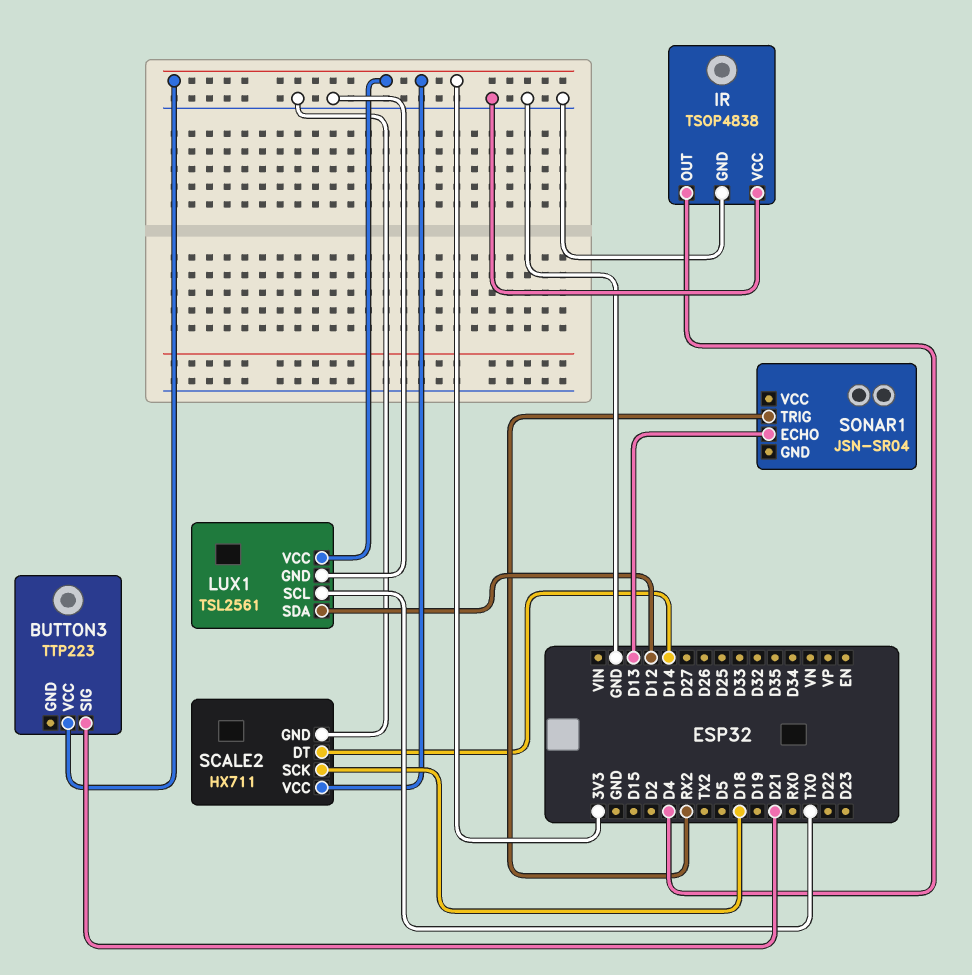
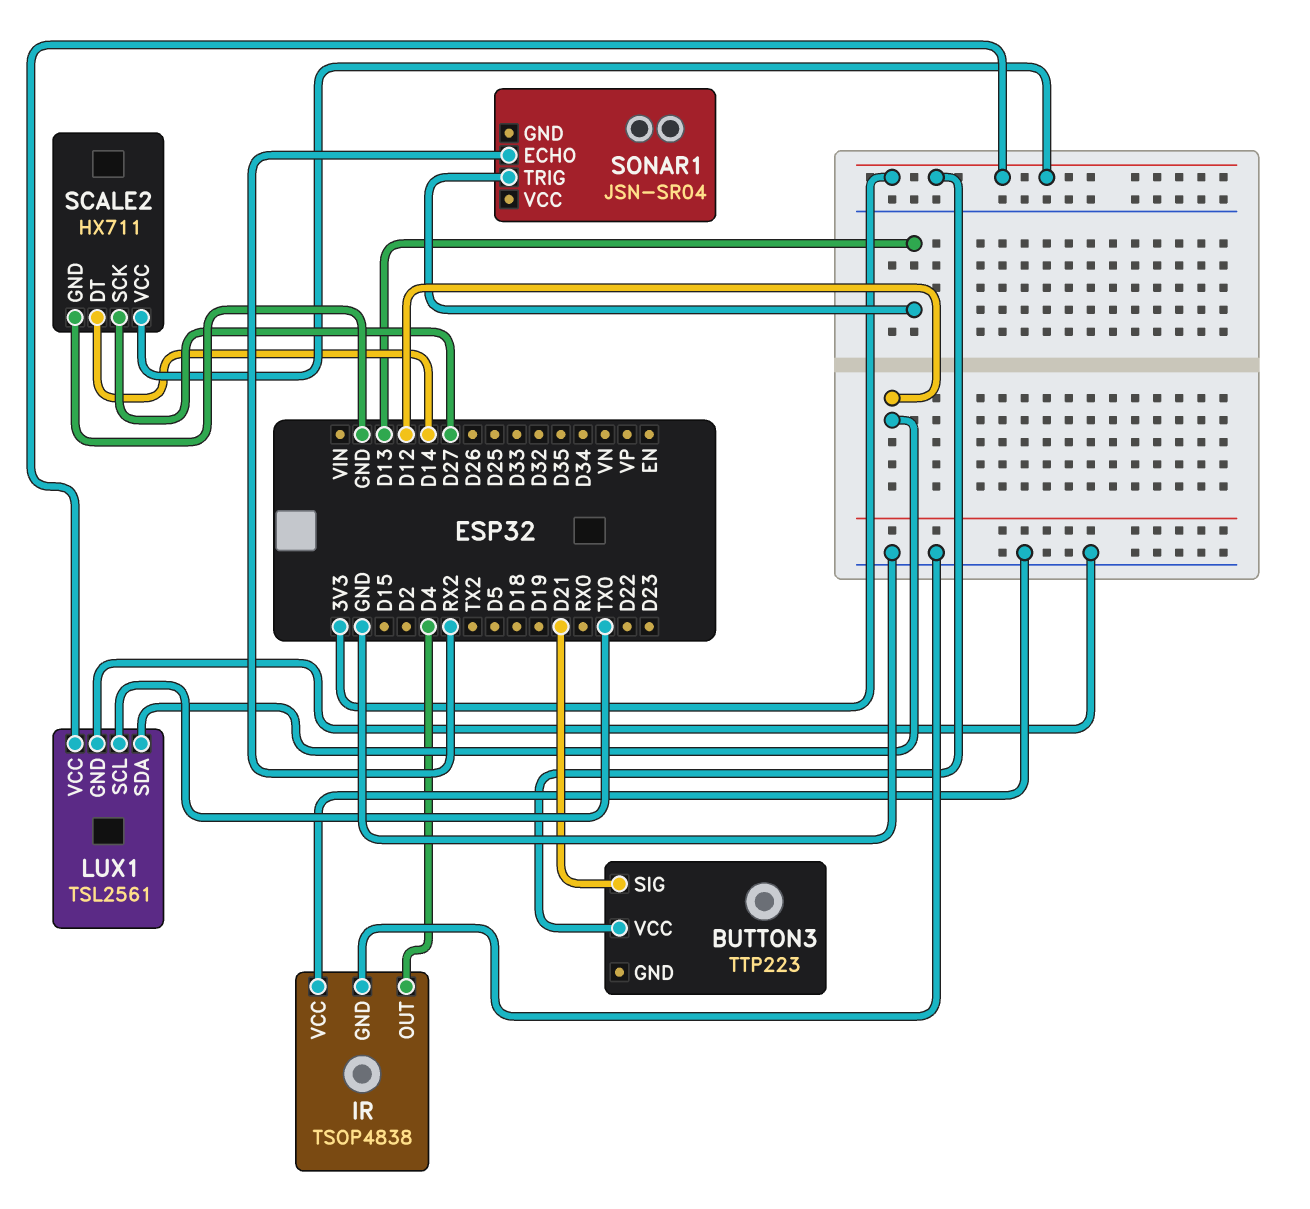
SCALE2 pin SCK: D18 -> D27
SONAR1 pin ECHO: D13 -> RX2
SONAR1 pin TRIG: RX2 -> D13

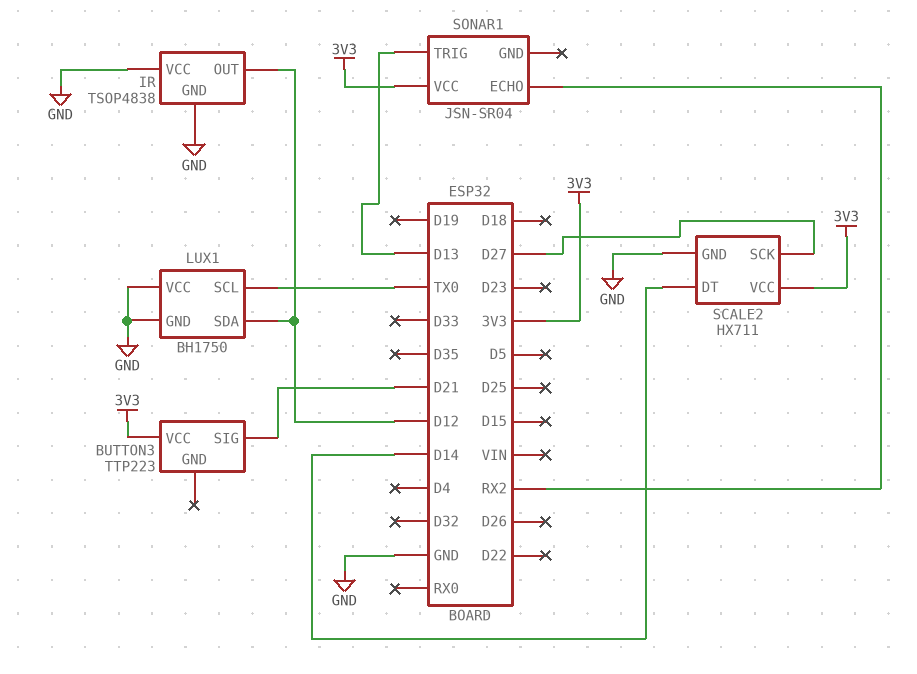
IR pin OUT: D4 -> D12
LUX1: TSL2561 -> BH1750
LUX1 pin VCC: 3V3 -> GND
SONAR1 pin VCC: none -> 3V3

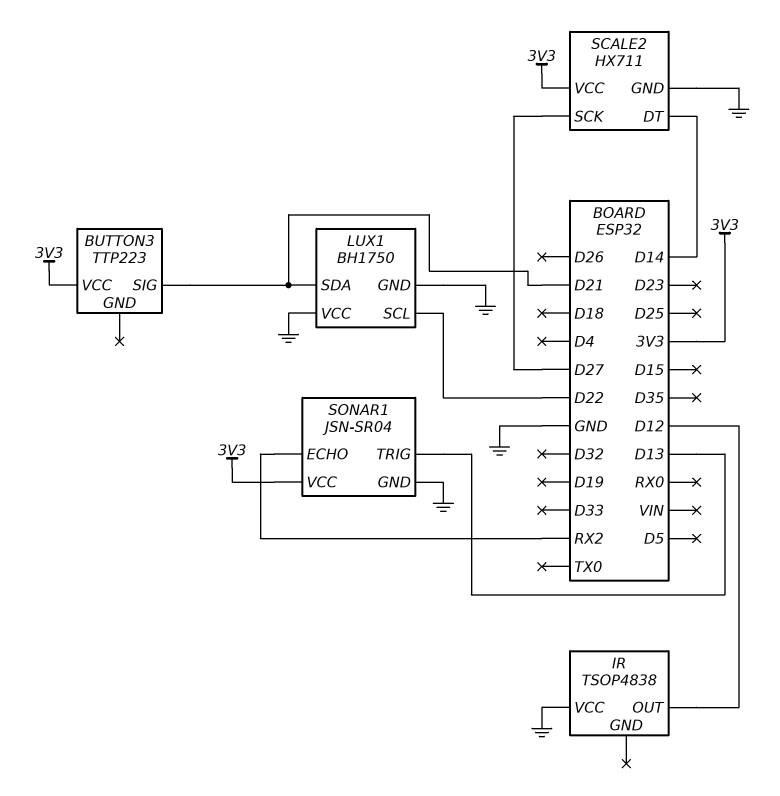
IR pin GND: GND -> none
LUX1 pin SCL: TX0 -> D22
LUX1 pin SDA: D12 -> D21
SONAR1 pin GND: none -> GND

